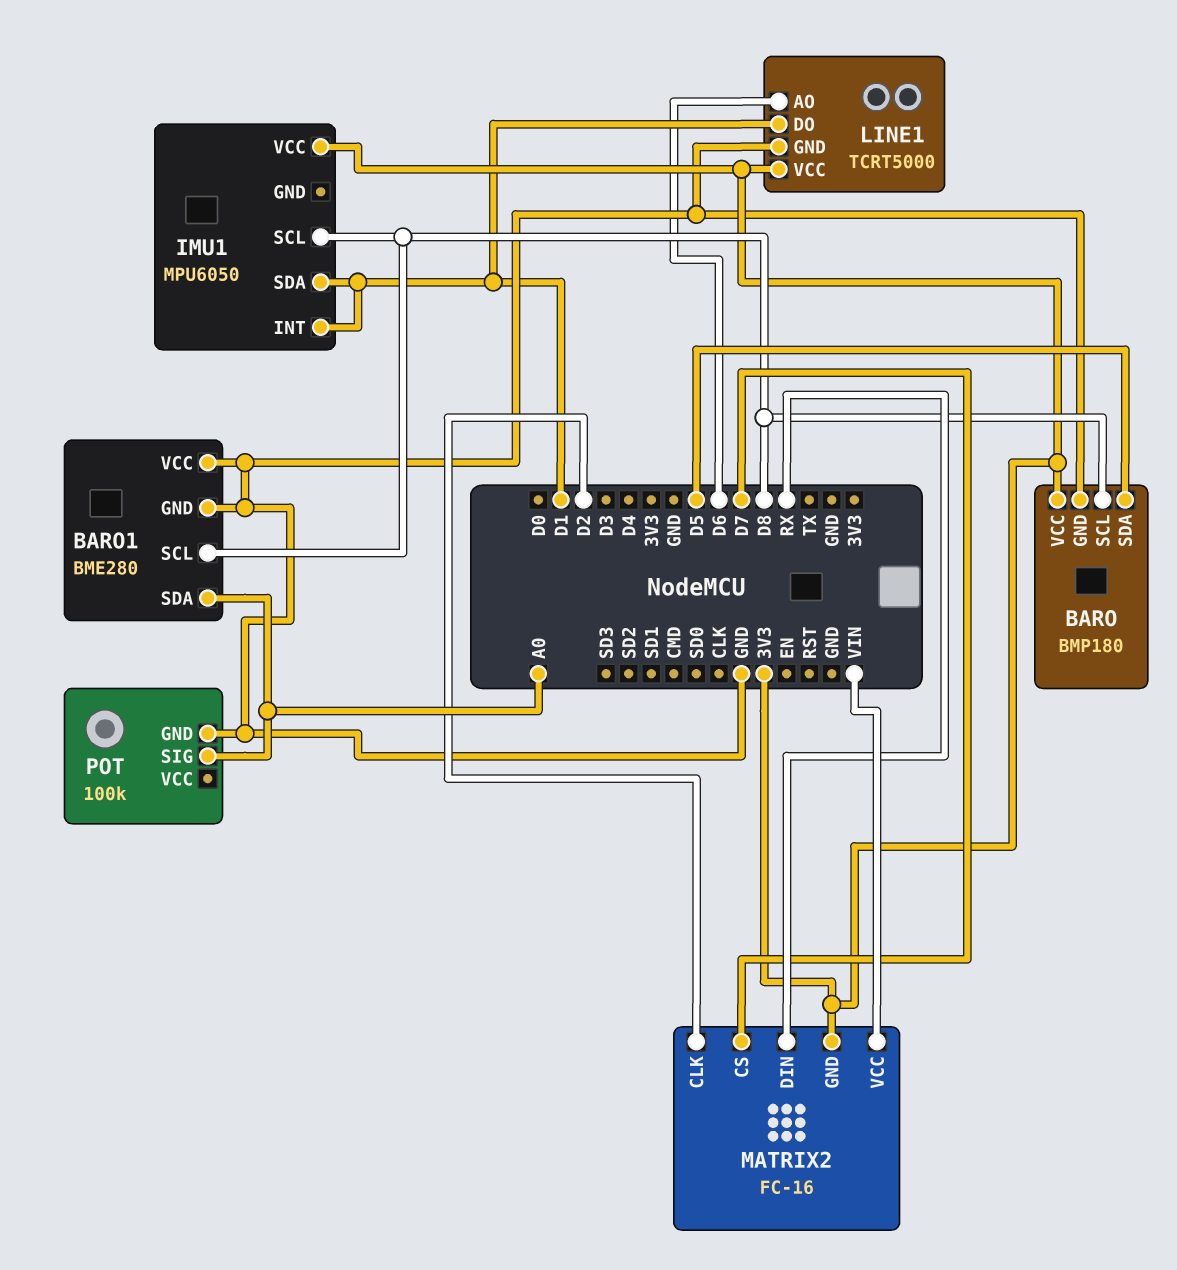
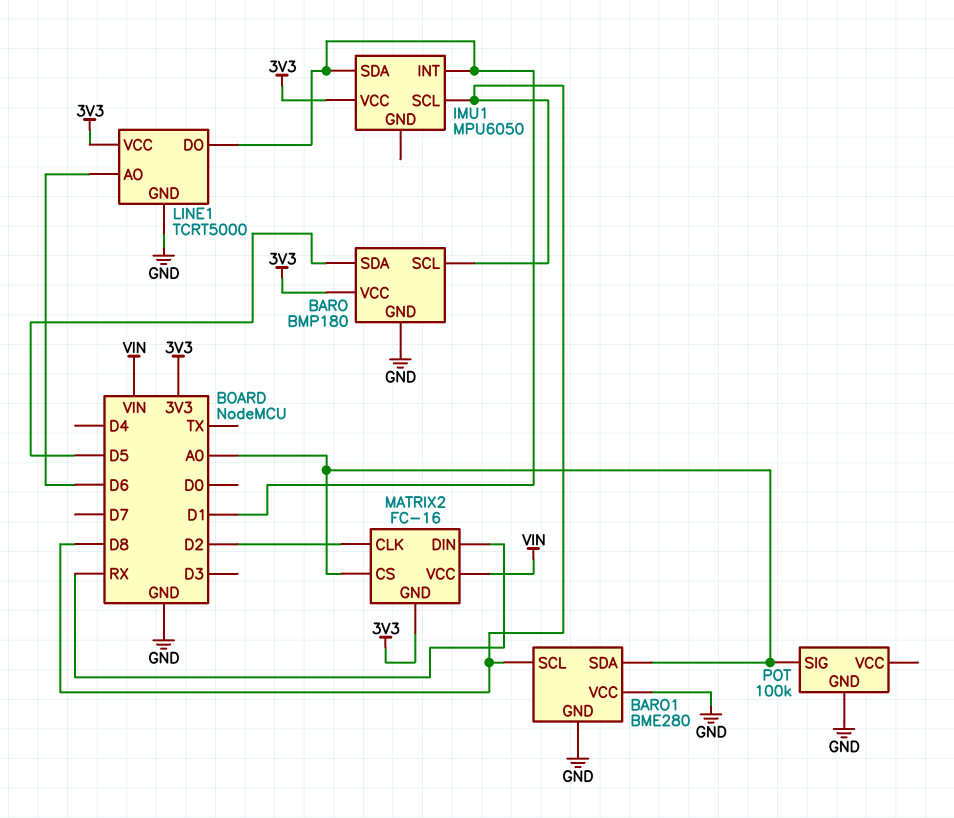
MATRIX2 pin CS: D7 -> A0

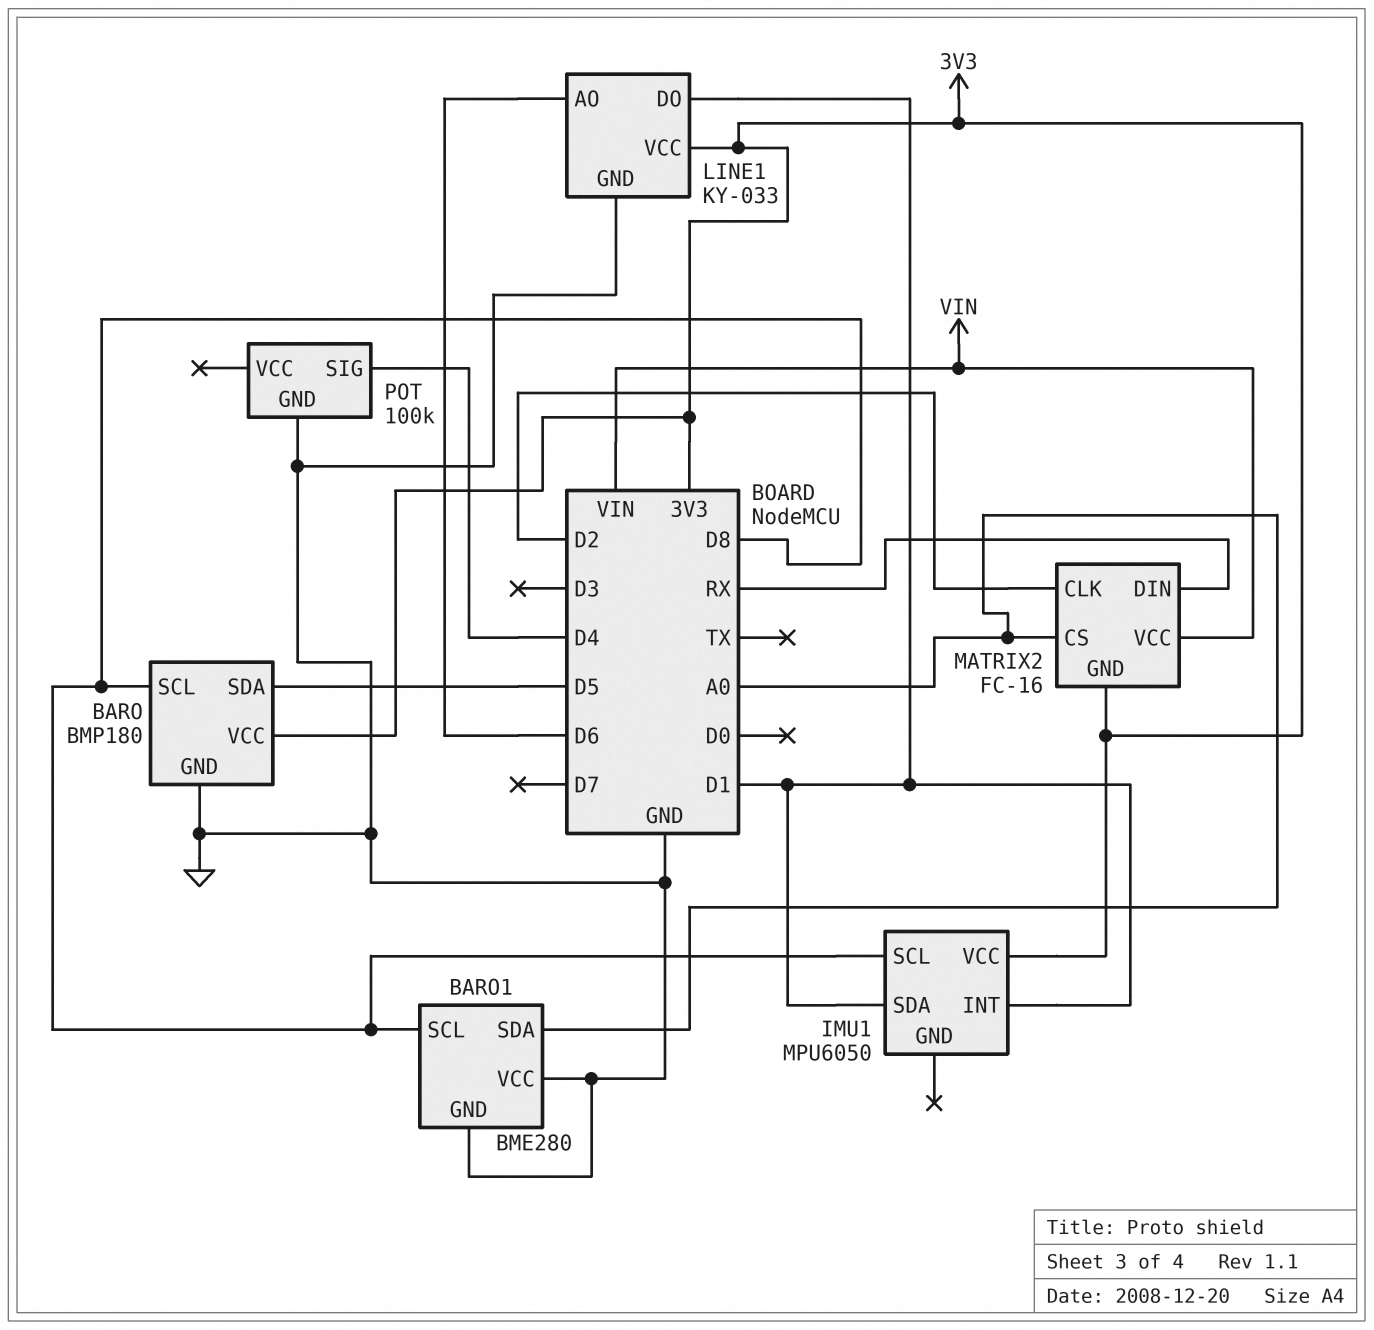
LINE1: TCRT5000 -> KY-033
POT pin SIG: A0 -> D4

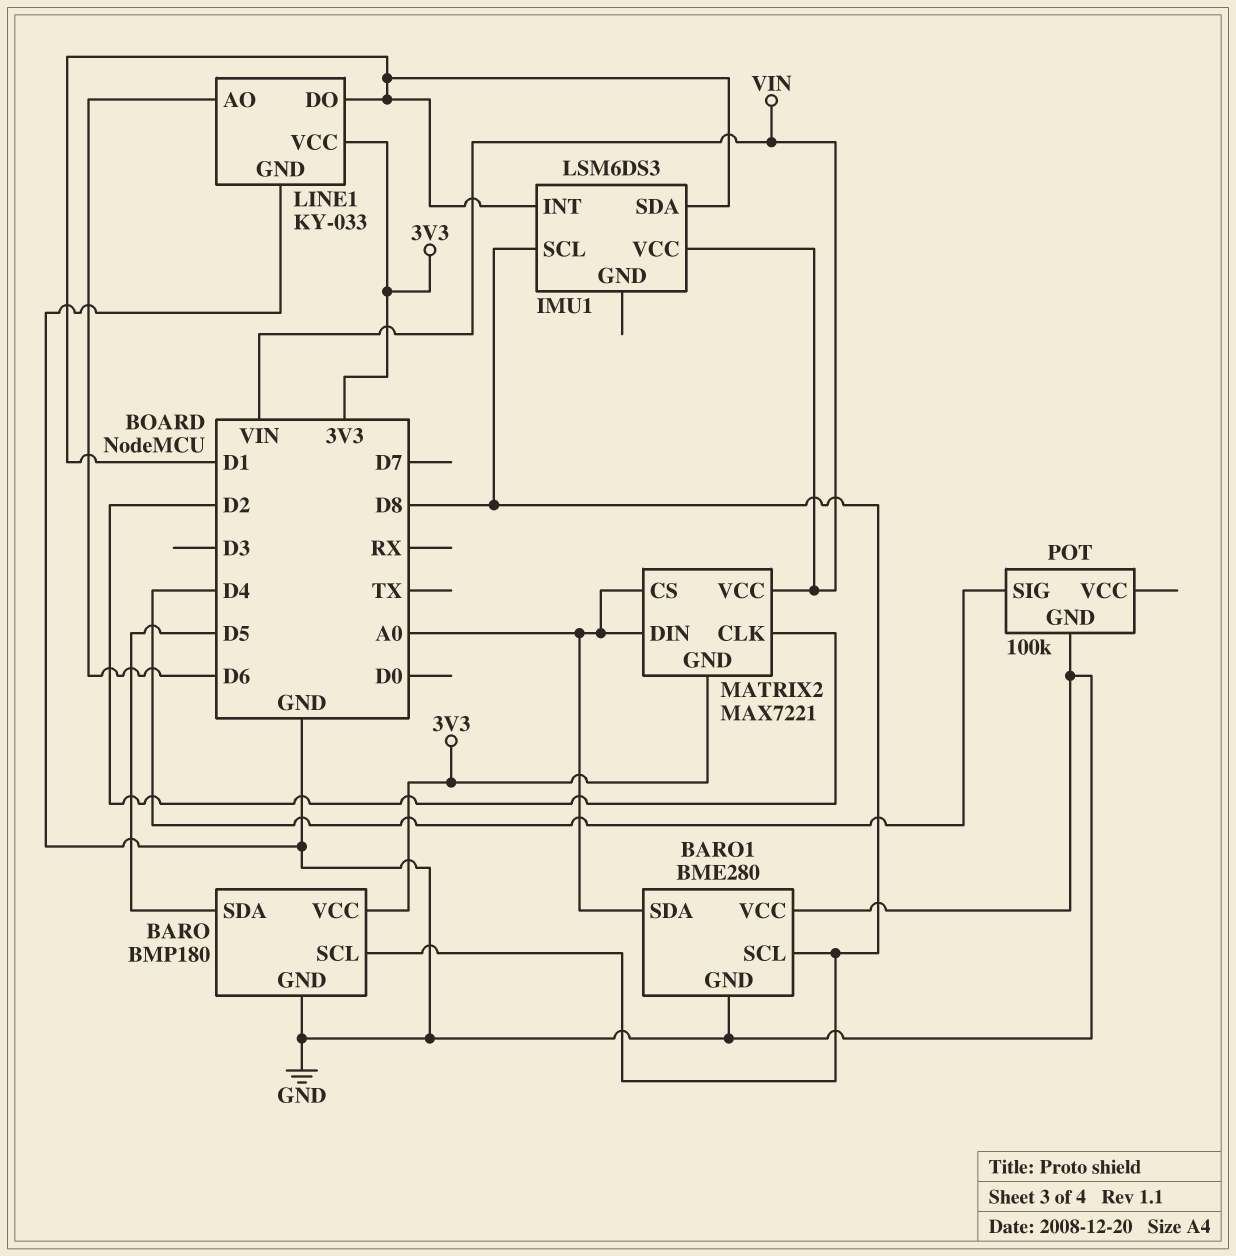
IMU1: MPU6050 -> LSM6DS3
IMU1 pin VCC: 3V3 -> VIN
MATRIX2: FC-16 -> MAX7221
MATRIX2 pin DIN: RX -> A0

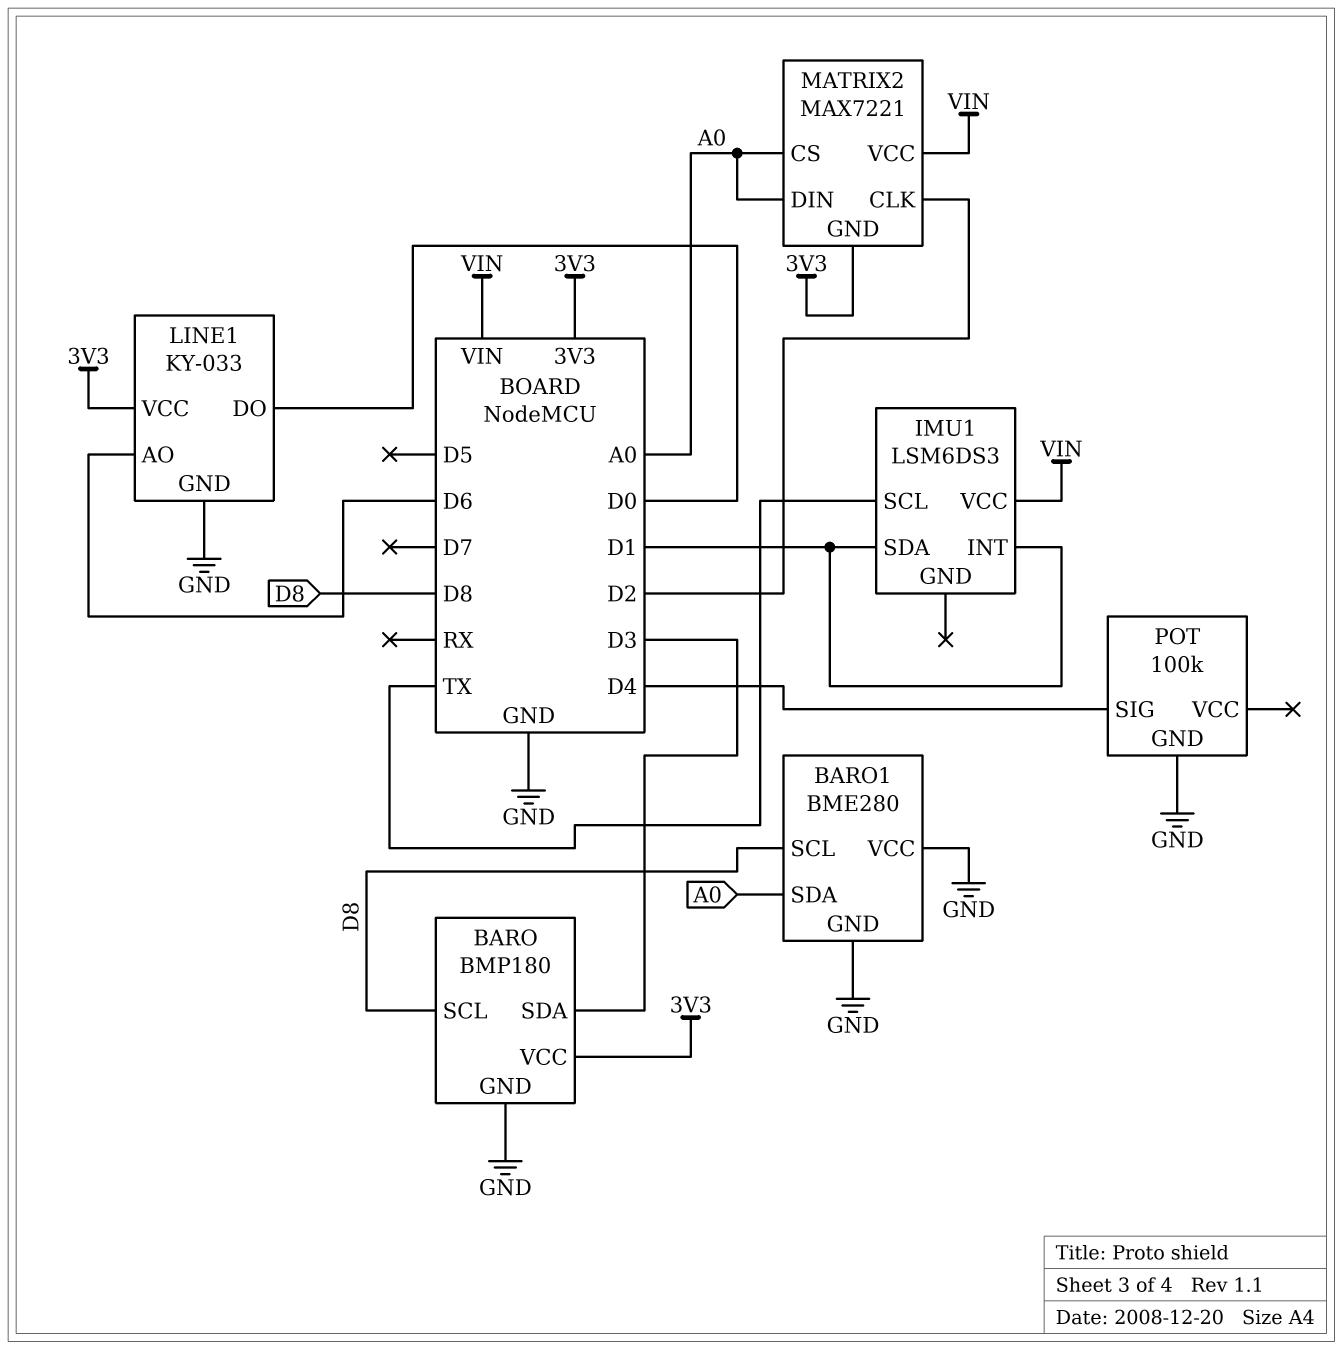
BARO pin SDA: D5 -> D3
IMU1 pin SCL: D8 -> TX
LINE1 pin DO: D1 -> D0

